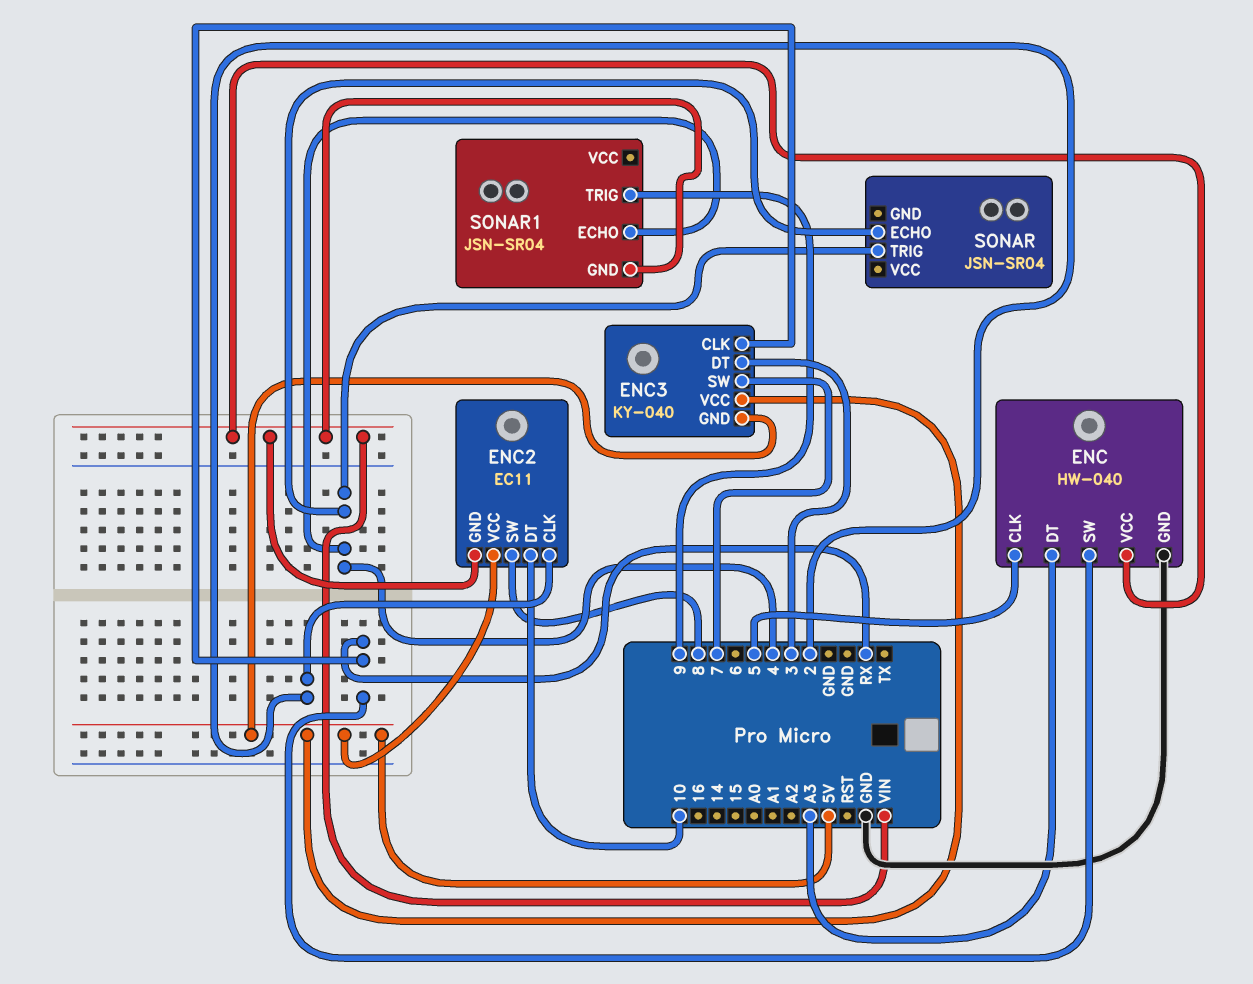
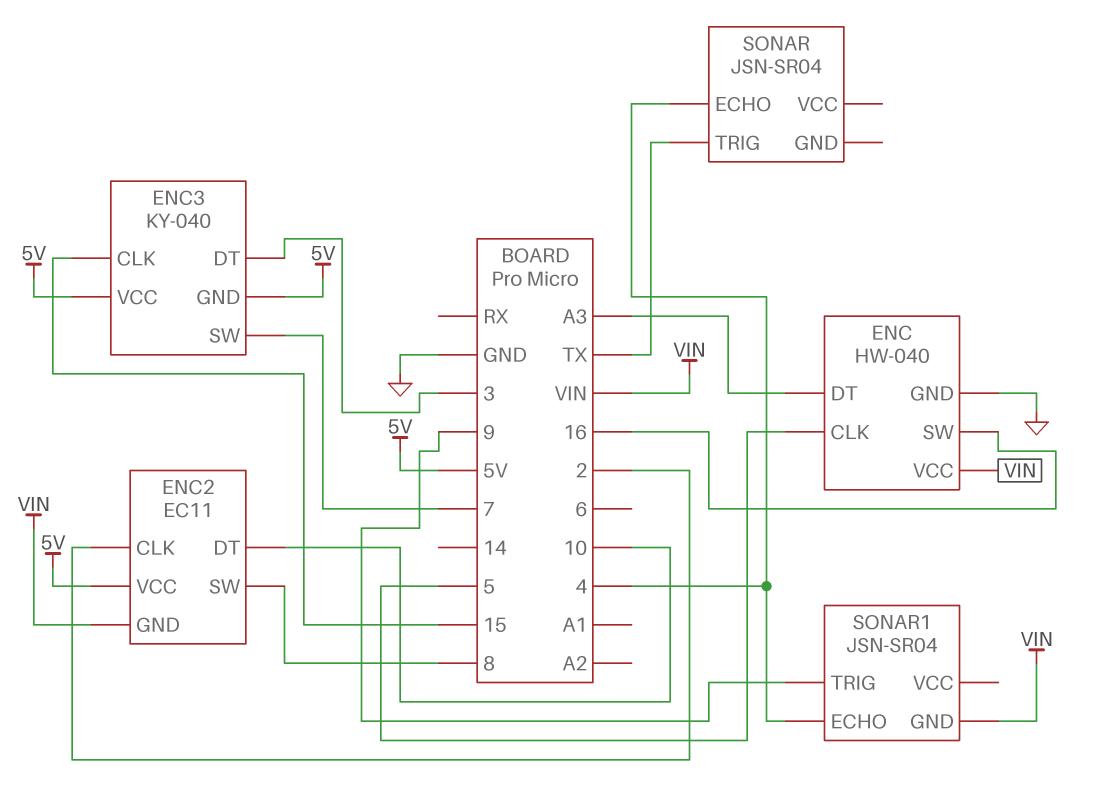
ENC pin SW: RX -> 16
ENC3 pin CLK: RX -> 15
SONAR pin TRIG: 4 -> TX

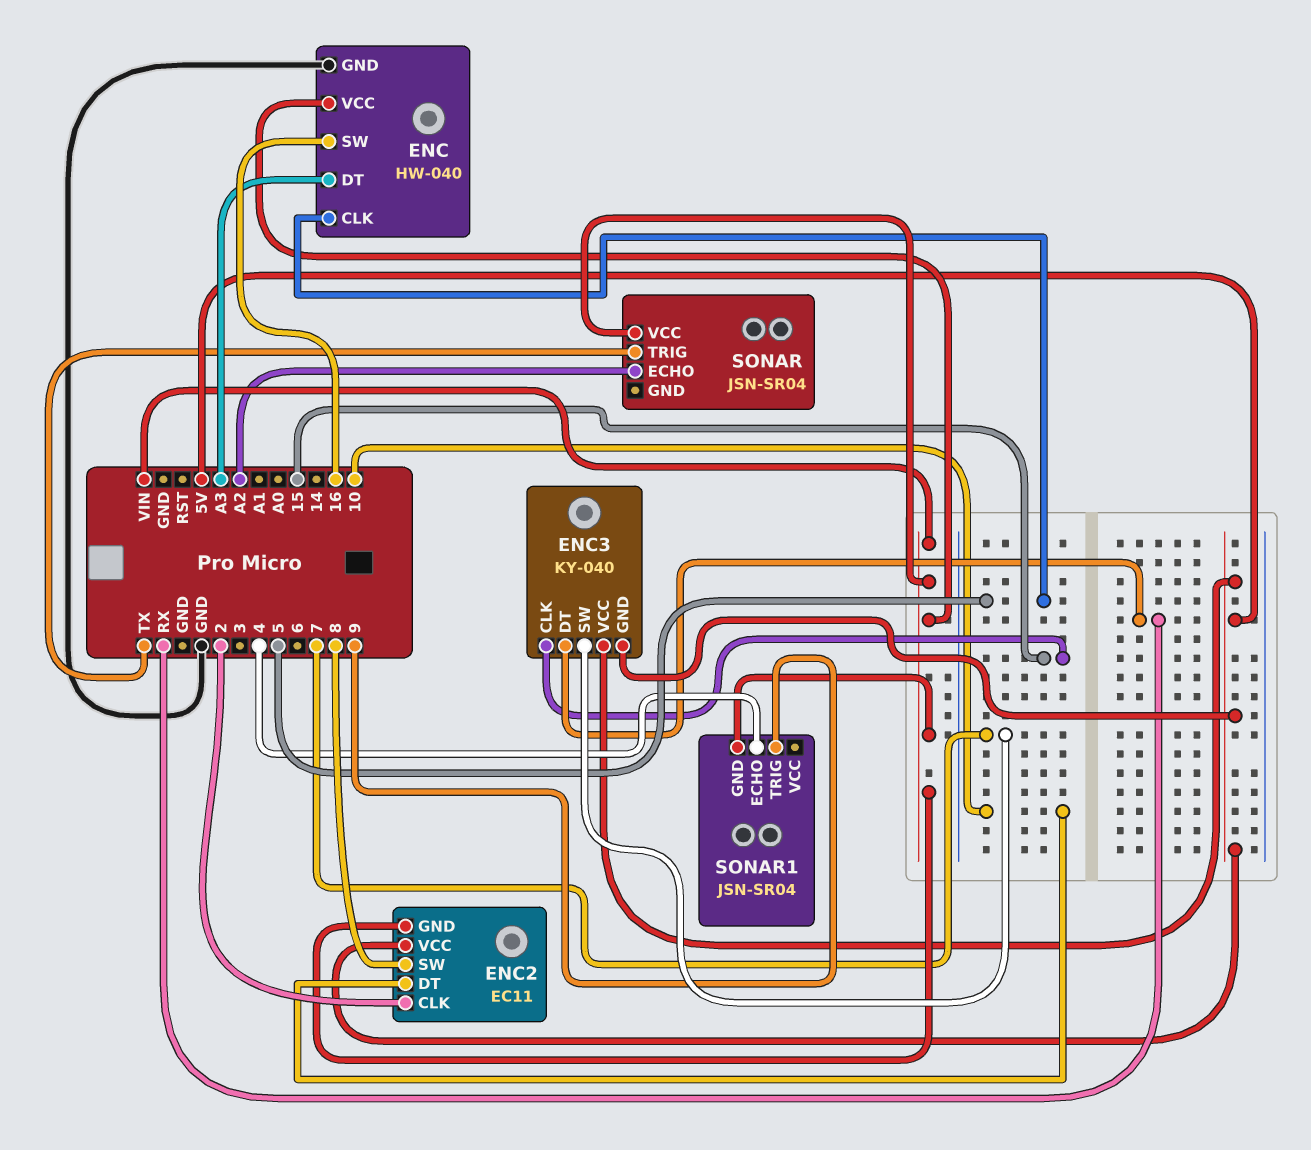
ENC3 pin DT: 3 -> RX
SONAR pin ECHO: 4 -> A2
SONAR pin VCC: none -> VIN

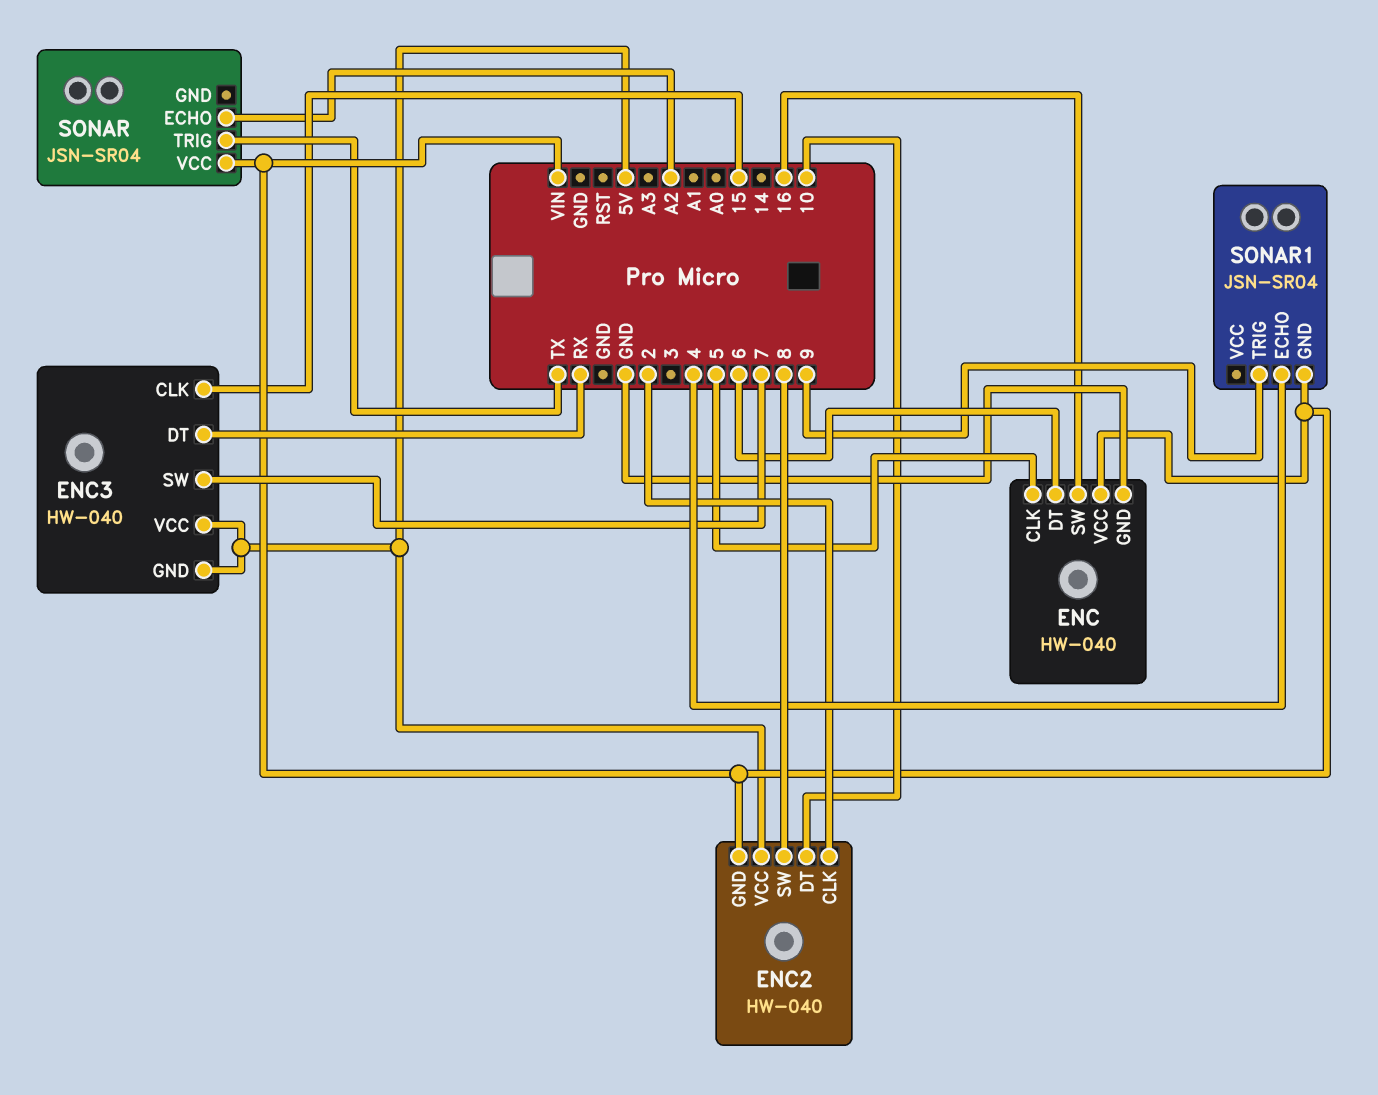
ENC pin DT: A3 -> 6
ENC2: EC11 -> HW-040
ENC3: KY-040 -> HW-040

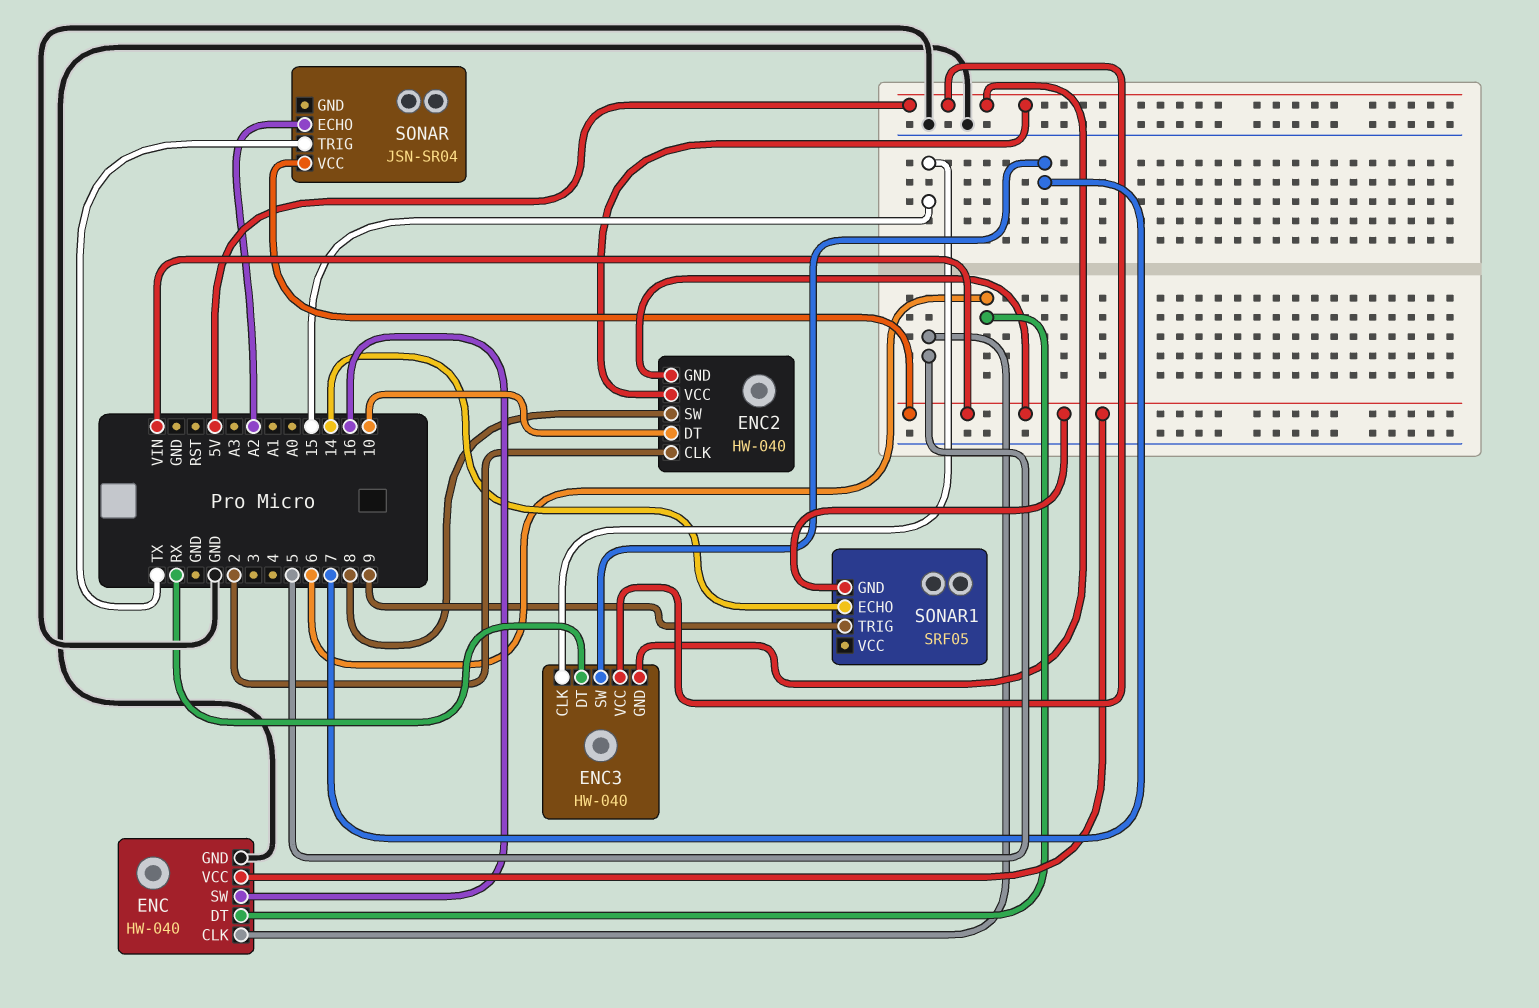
SONAR1: JSN-SR04 -> SRF05
SONAR1 pin ECHO: 4 -> 14

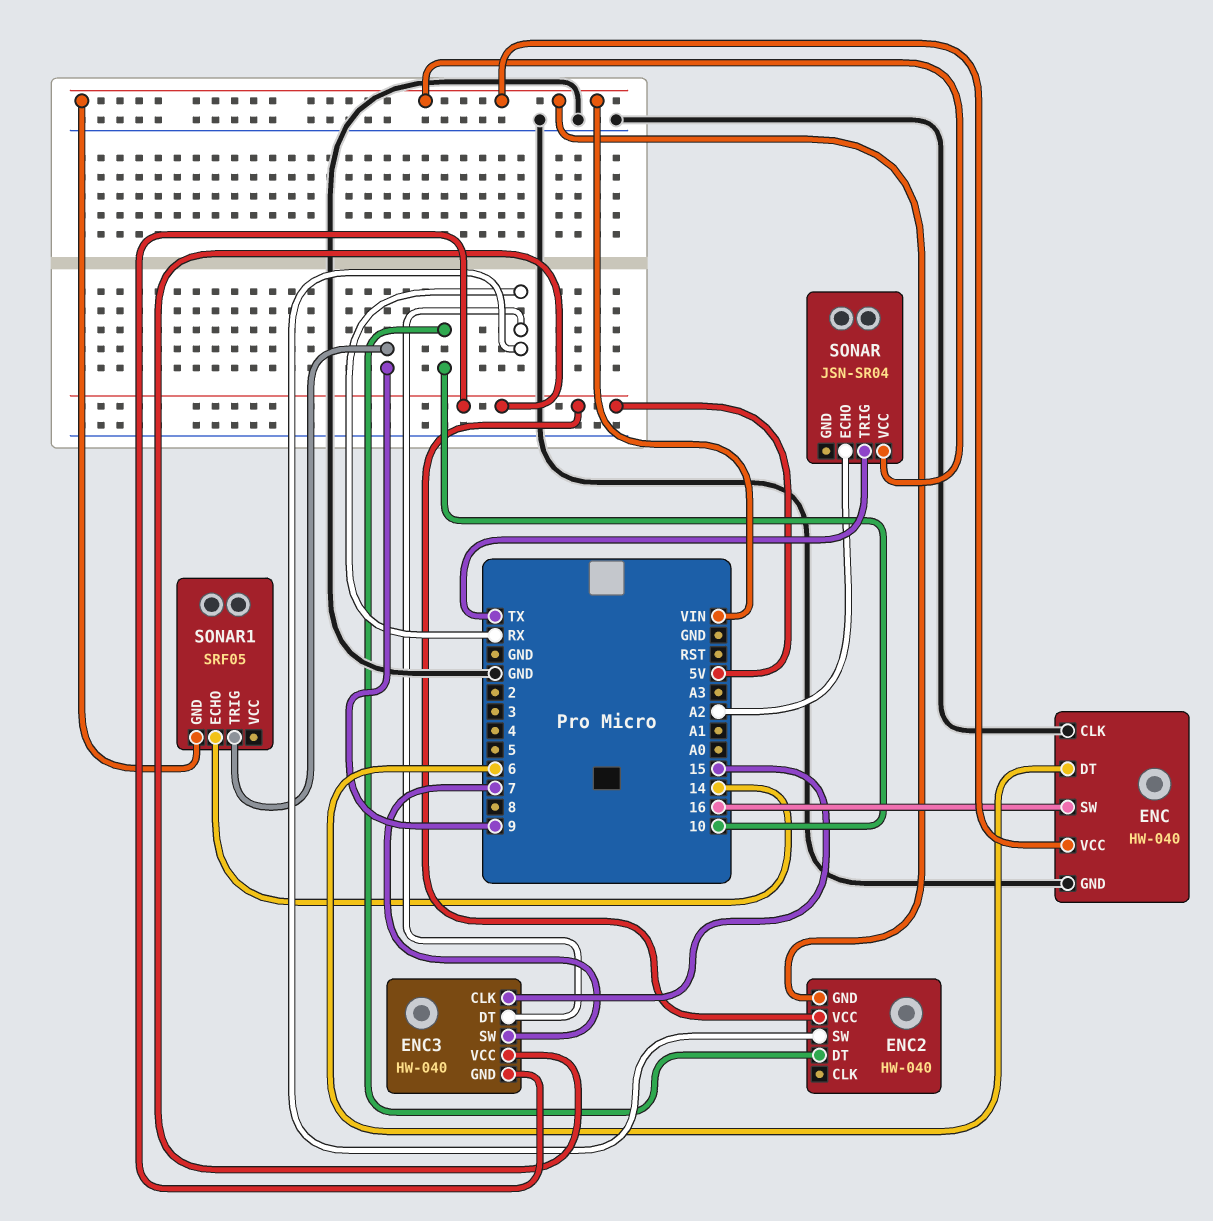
ENC pin CLK: 5 -> GND
ENC2 pin CLK: 2 -> none
ENC2 pin SW: 8 -> RX

